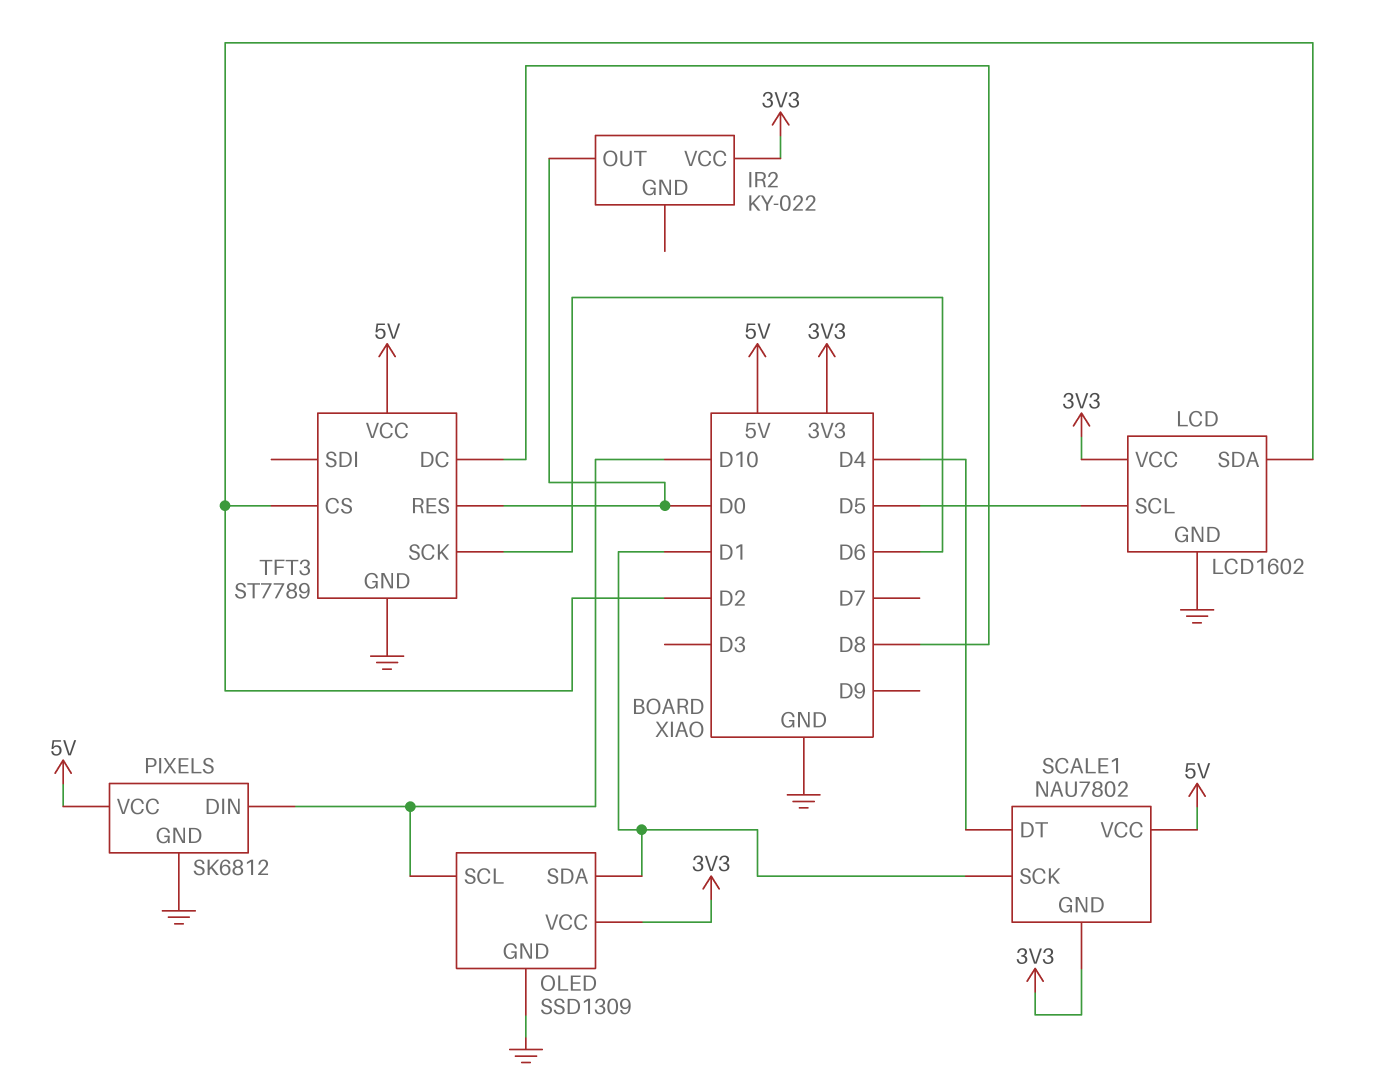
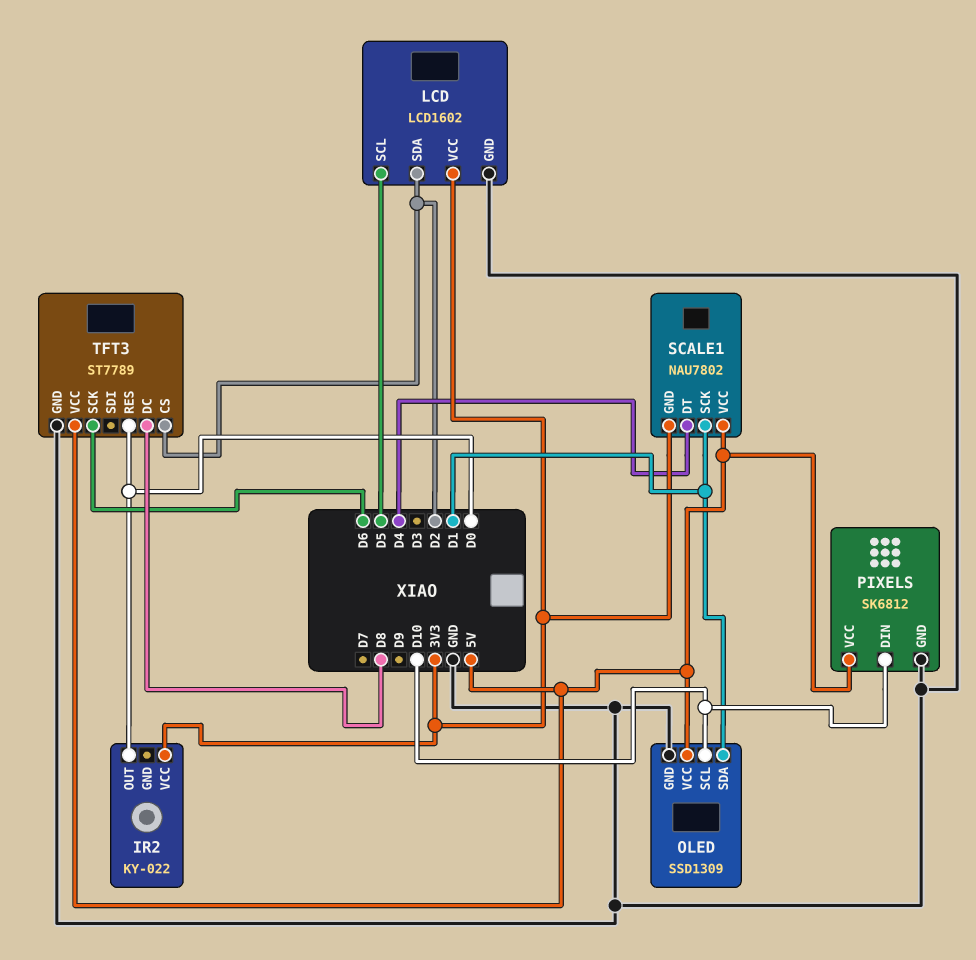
OLED pin VCC: 3V3 -> 5V

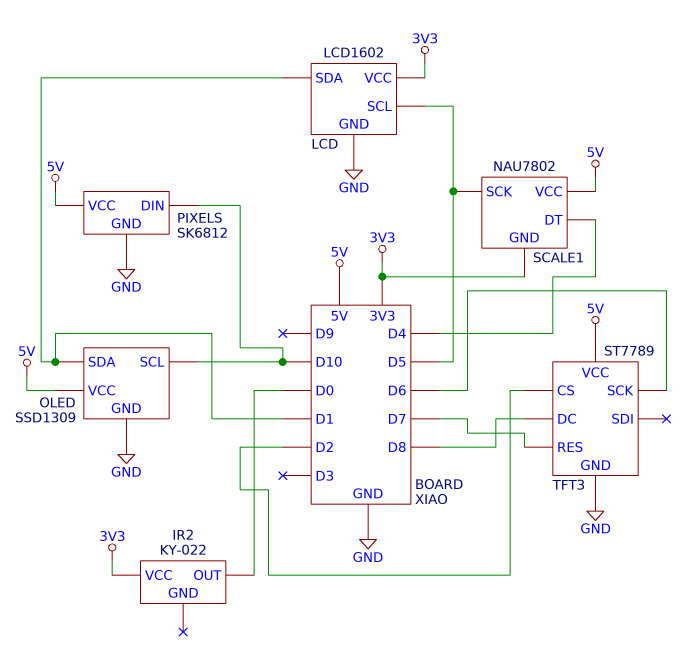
LCD pin SDA: D2 -> D1
SCALE1 pin SCK: D1 -> D5
TFT3 pin RES: D0 -> D7

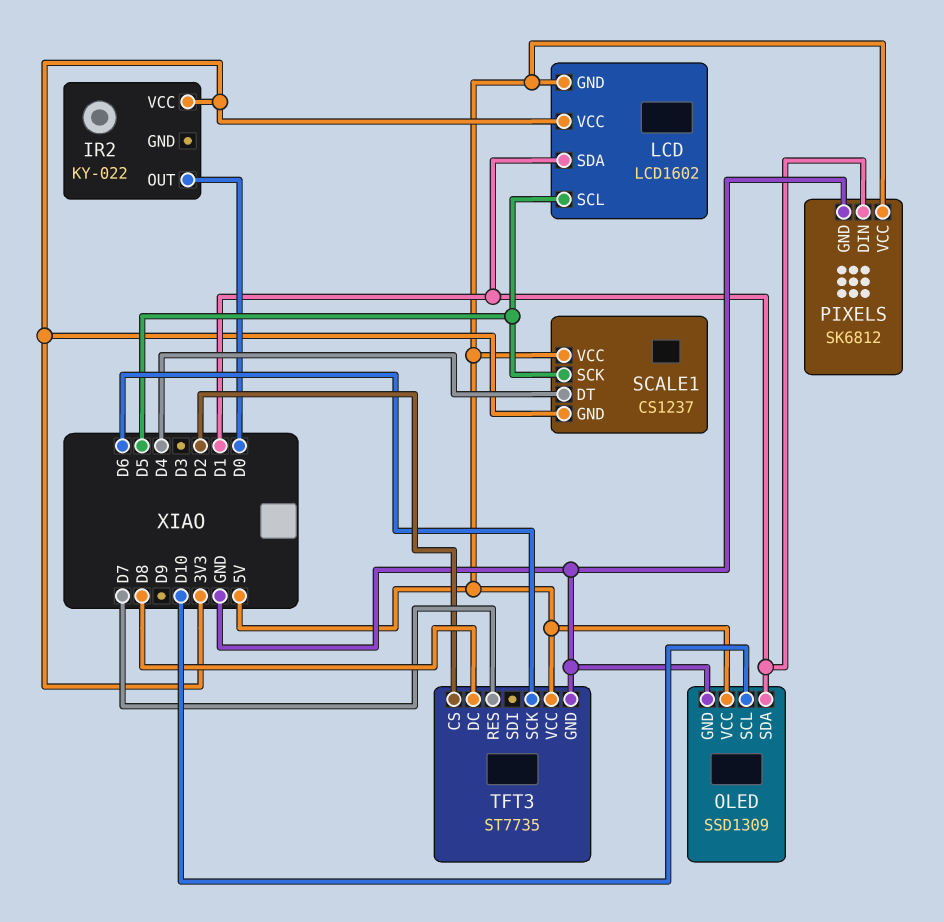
LCD pin GND: GND -> 5V
PIXELS pin DIN: D10 -> D1
SCALE1: NAU7802 -> CS1237
TFT3: ST7789 -> ST7735

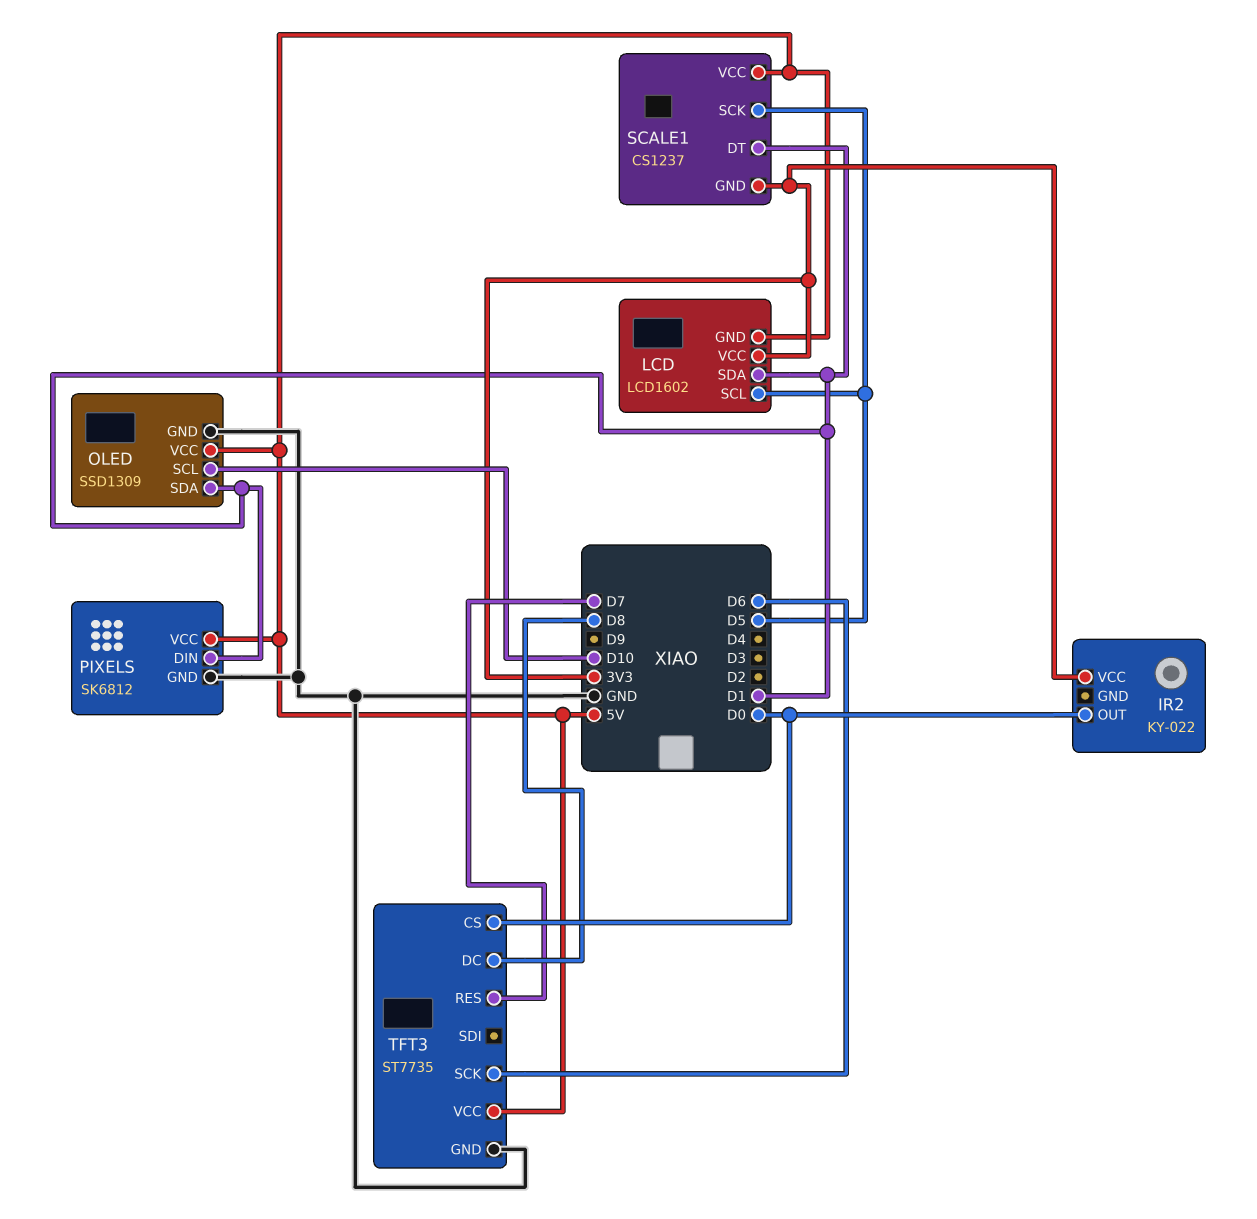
SCALE1 pin DT: D4 -> D1
TFT3 pin CS: D2 -> D0

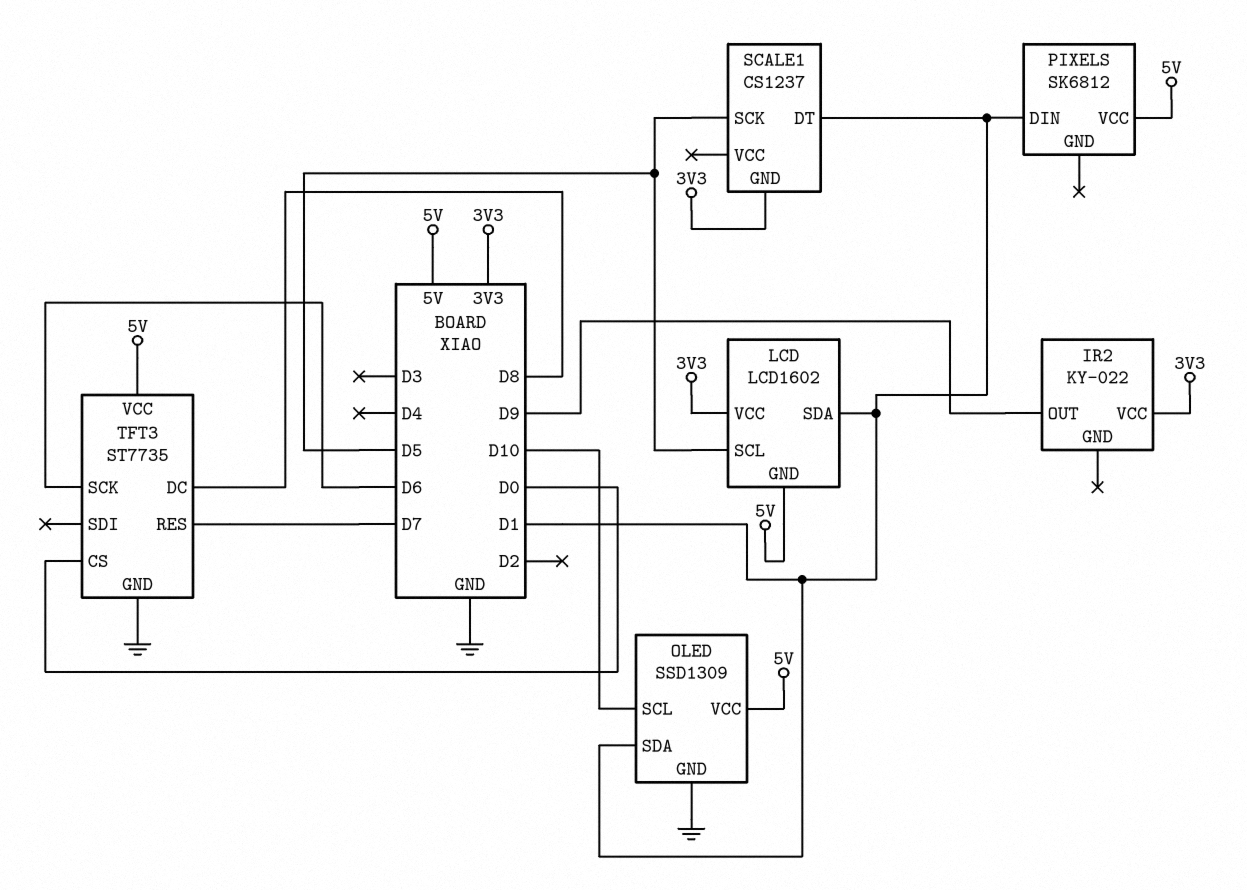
IR2 pin OUT: D0 -> D9
PIXELS pin GND: GND -> none
SCALE1 pin VCC: 5V -> none

